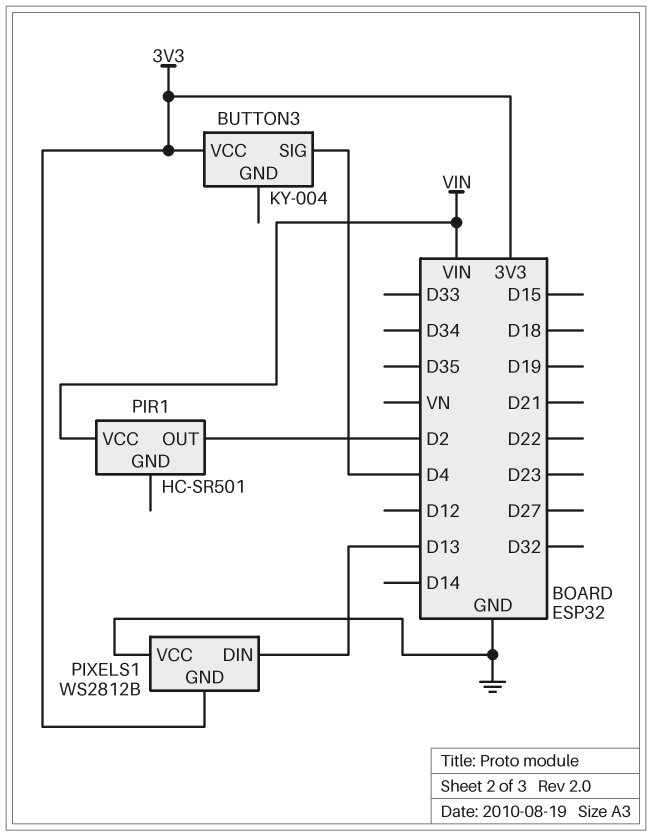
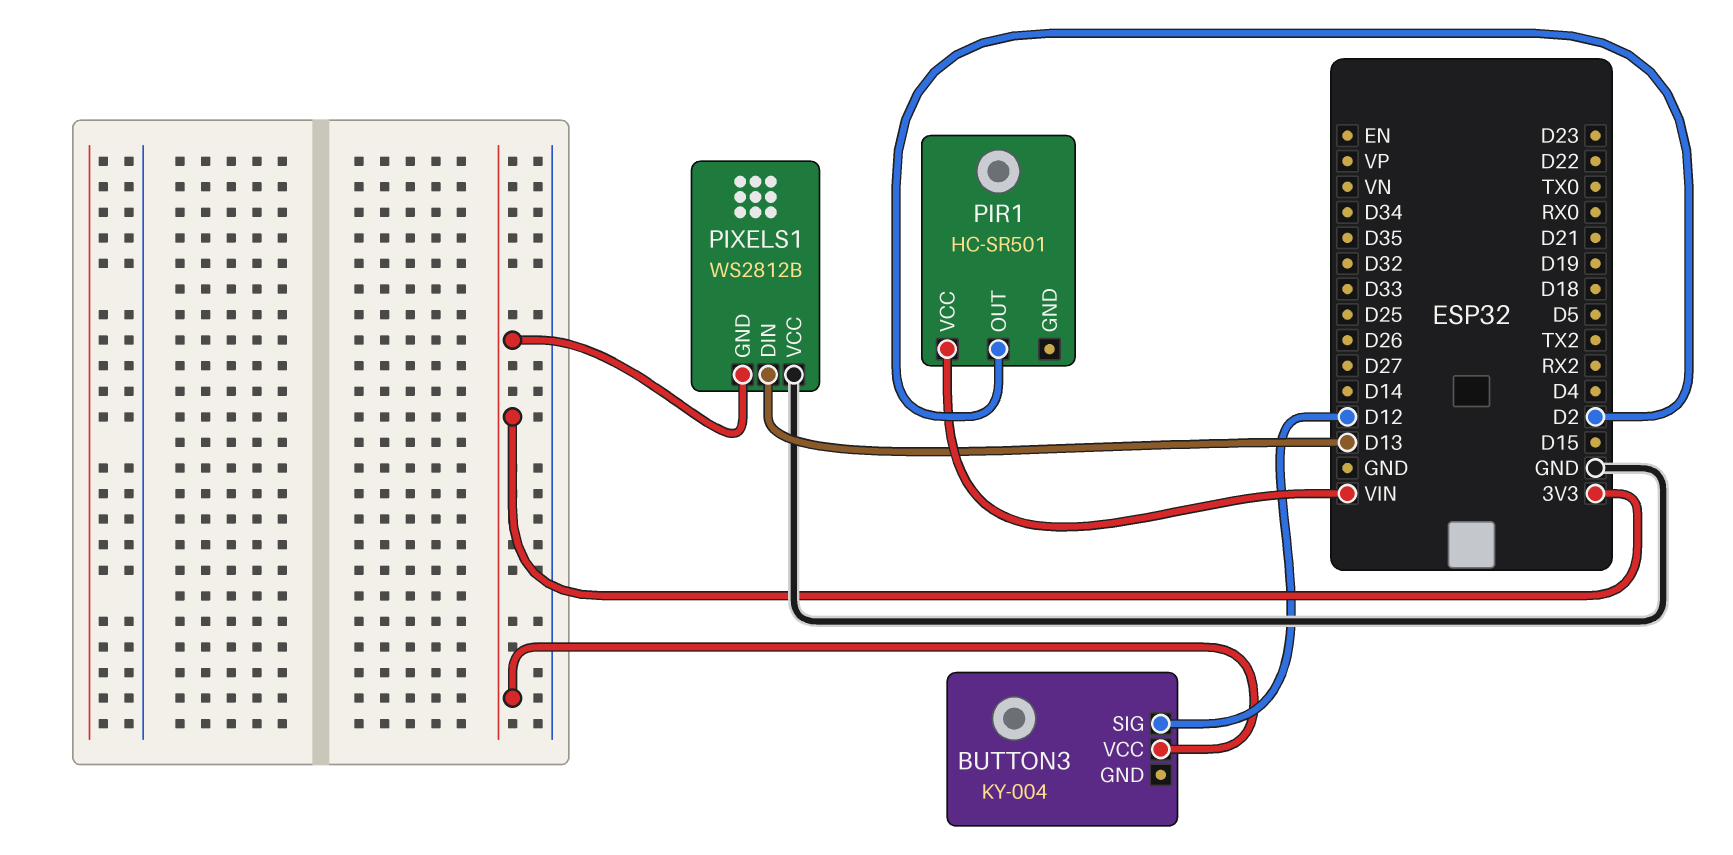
BUTTON3 pin SIG: D4 -> D12

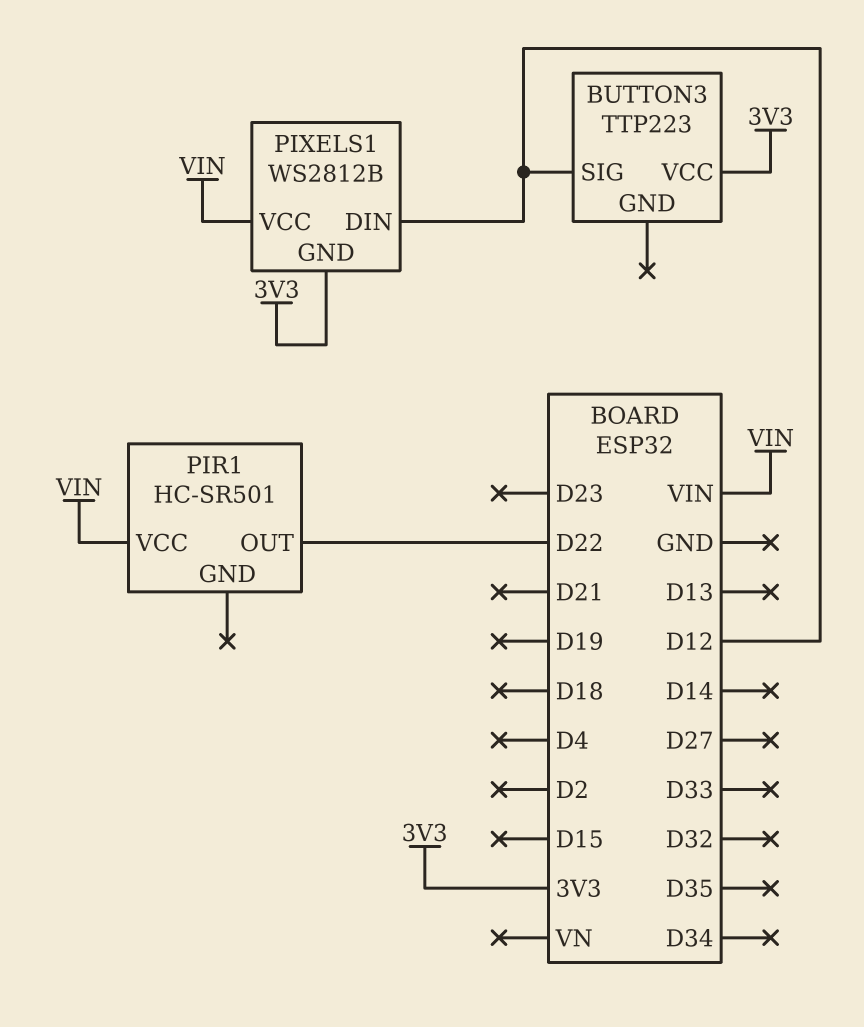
BUTTON3: KY-004 -> TTP223
PIR1 pin OUT: D2 -> D22
PIXELS1 pin DIN: D13 -> D12
PIXELS1 pin VCC: GND -> VIN

